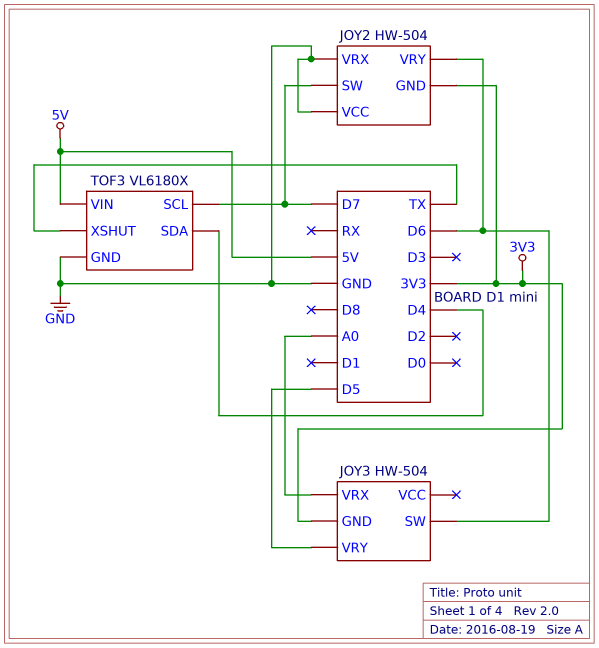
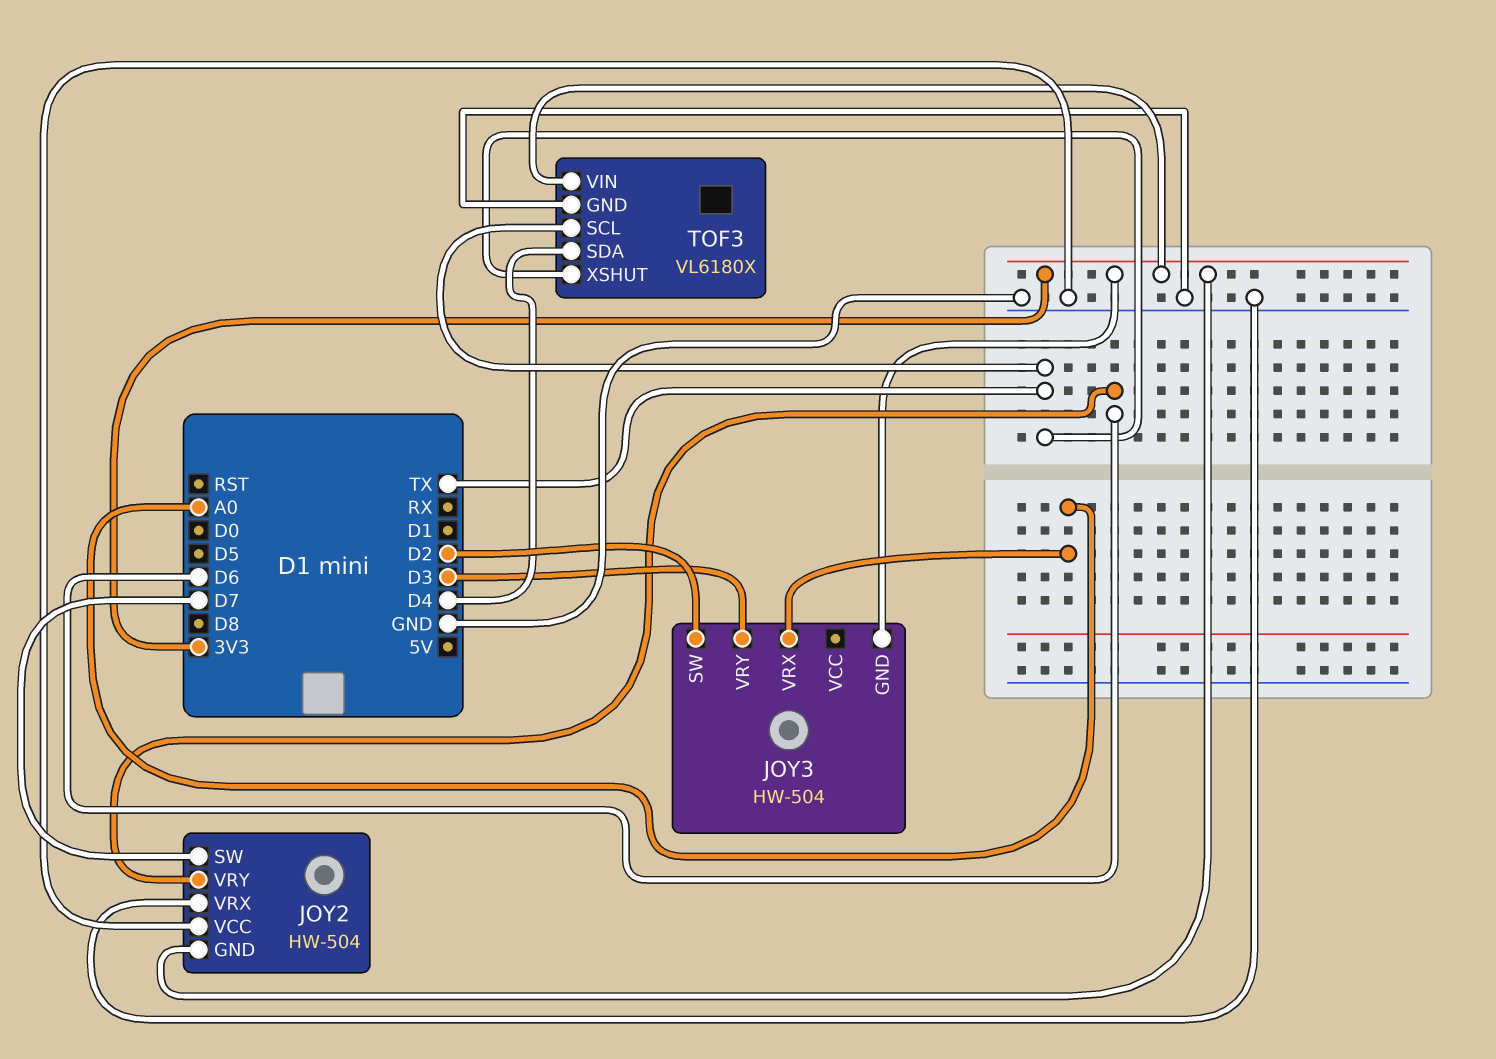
JOY3 pin SW: D6 -> D2
JOY3 pin VRY: D5 -> D3
TOF3 pin SCL: D7 -> TX
TOF3 pin VIN: 5V -> 3V3

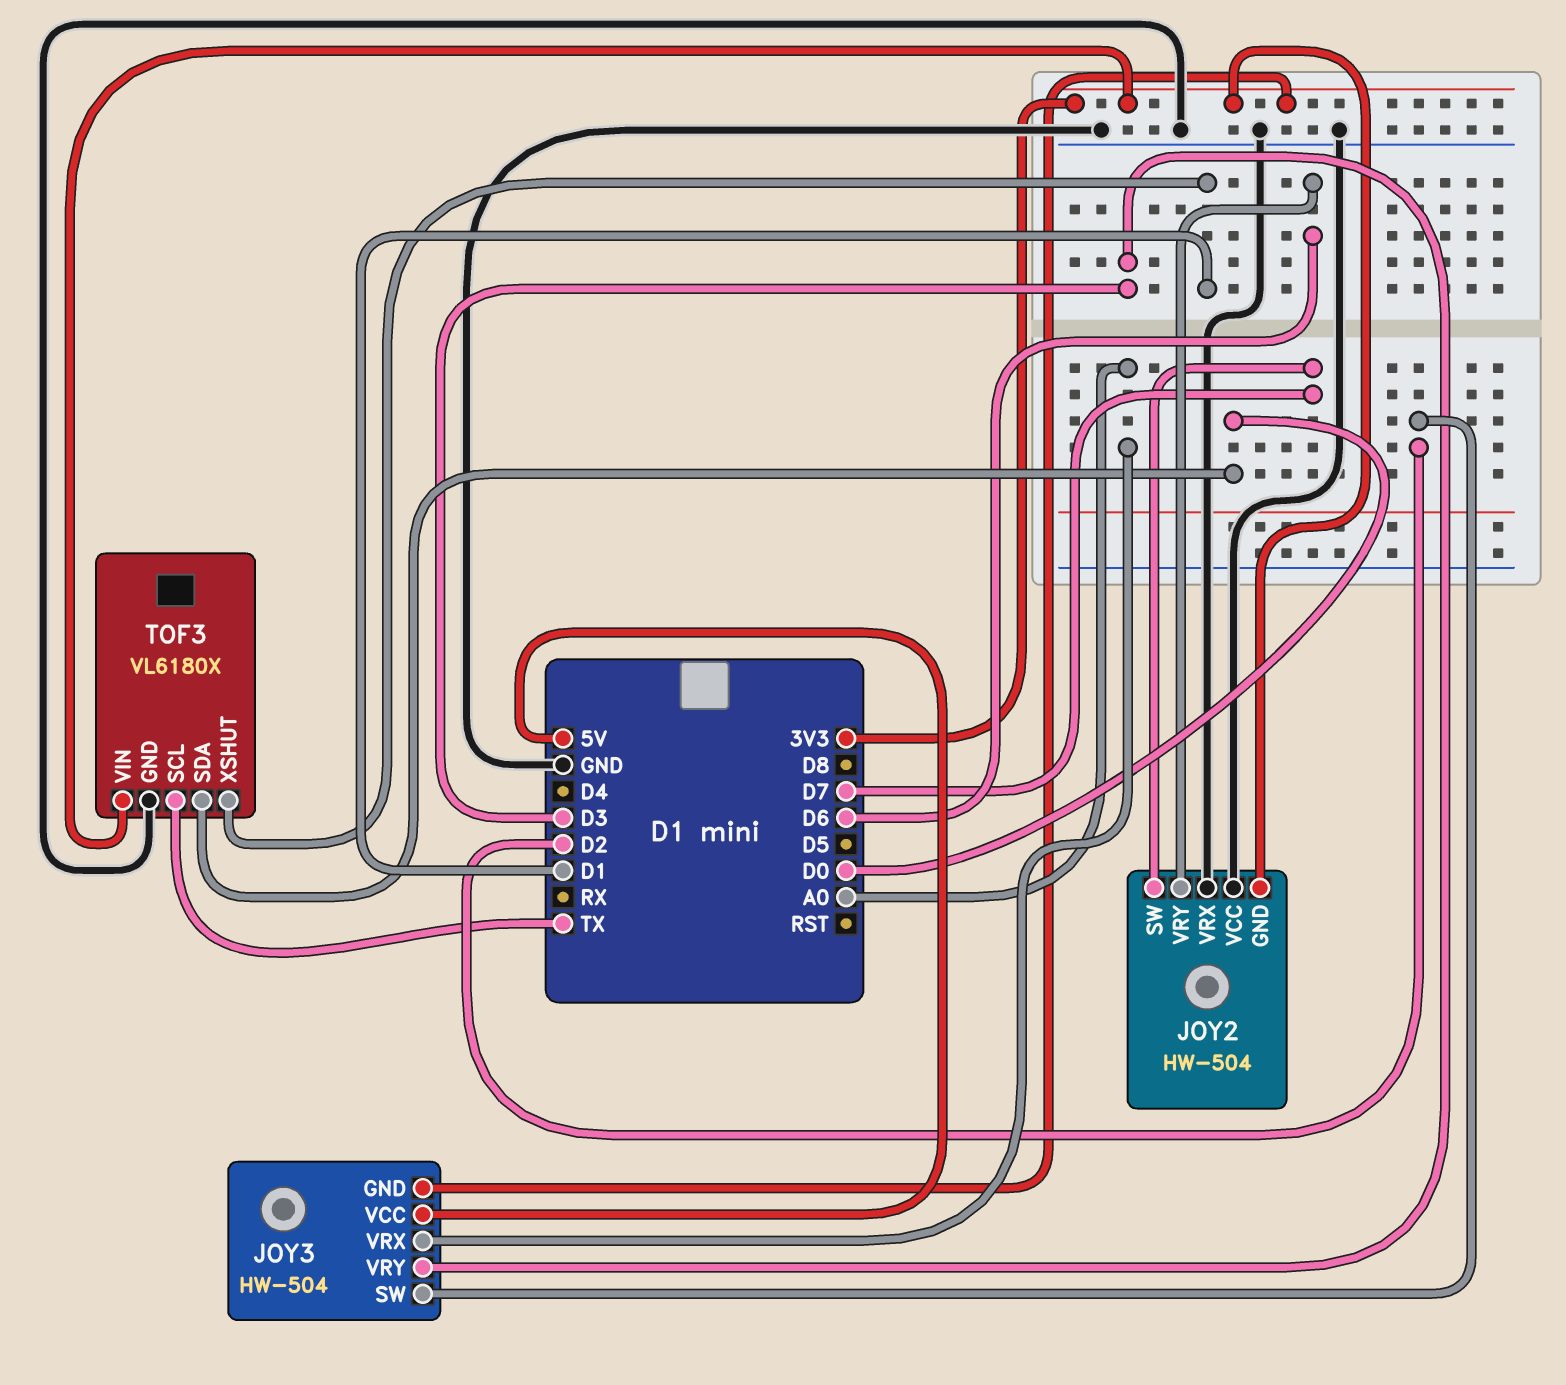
JOY3 pin VCC: none -> 5V
TOF3 pin SDA: D4 -> D0
TOF3 pin XSHUT: TX -> D1

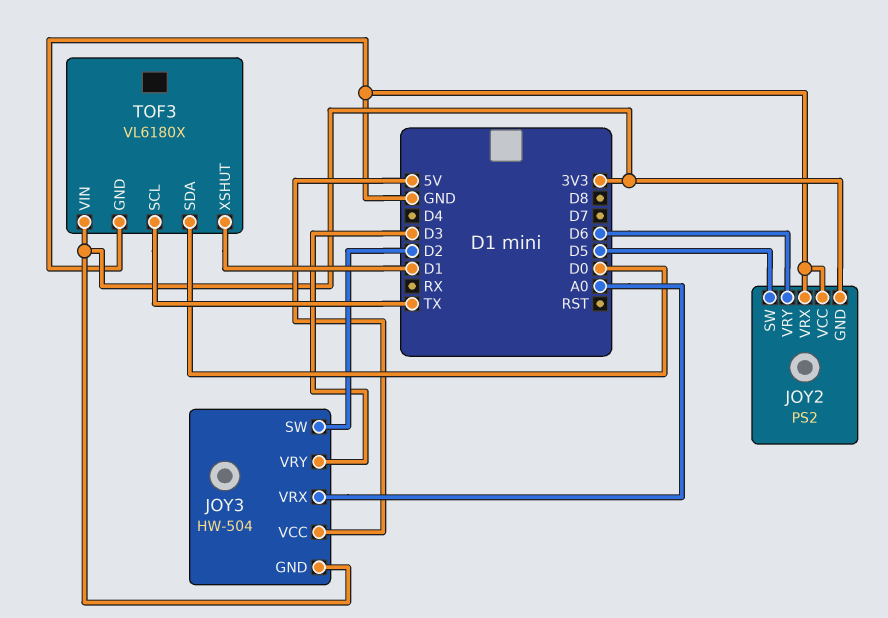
JOY2: HW-504 -> PS2
JOY2 pin SW: D7 -> D5

